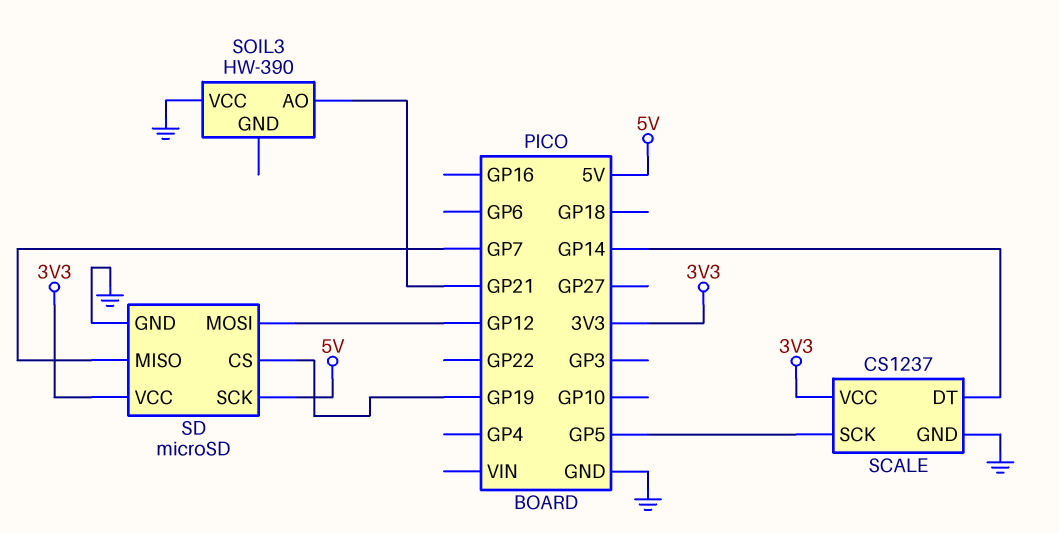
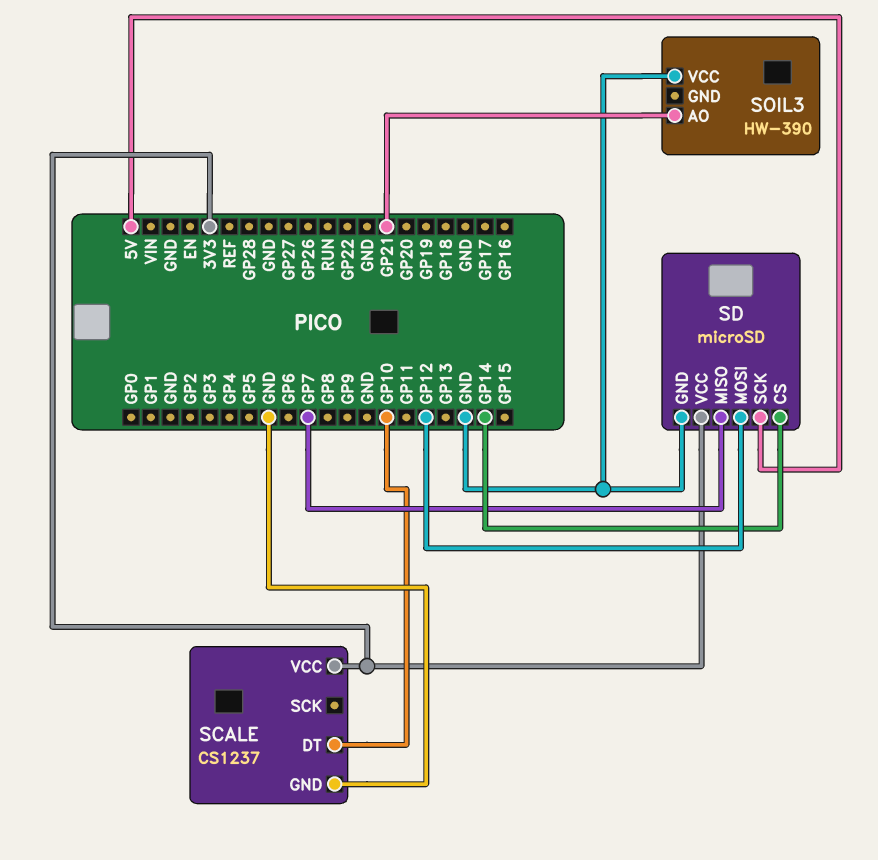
SCALE pin DT: GP14 -> GP10
SCALE pin SCK: GP5 -> none
SD pin CS: GP19 -> GP14

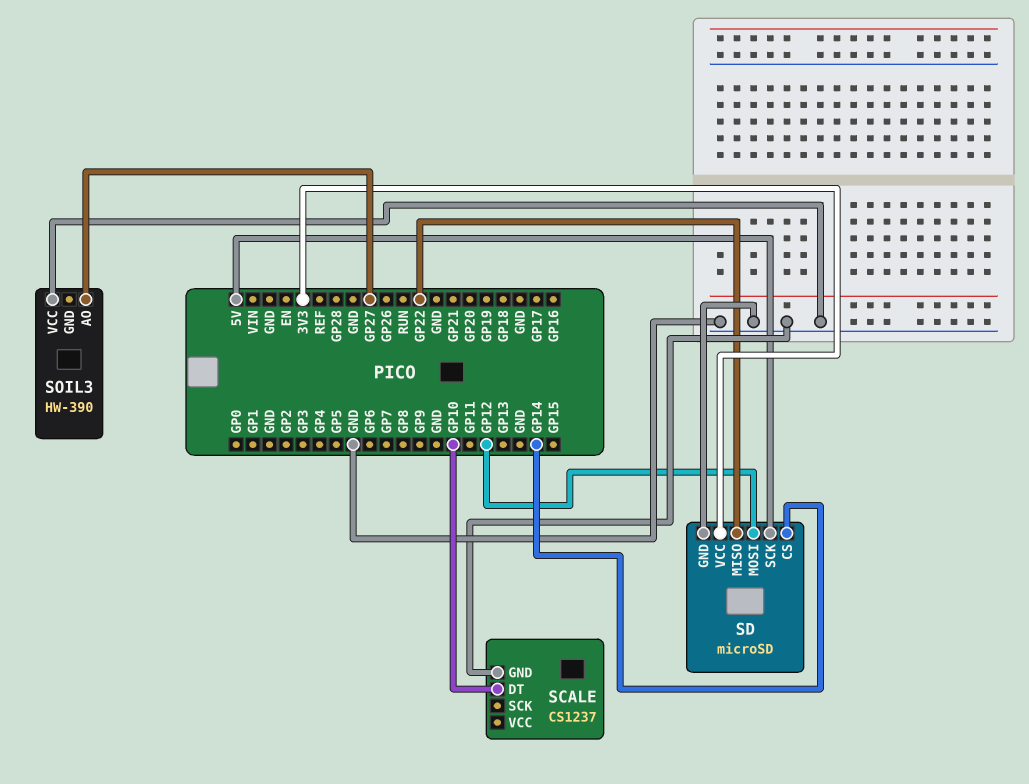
SCALE pin VCC: 3V3 -> none
SD pin MISO: GP7 -> GP22
SOIL3 pin AO: GP21 -> GP27

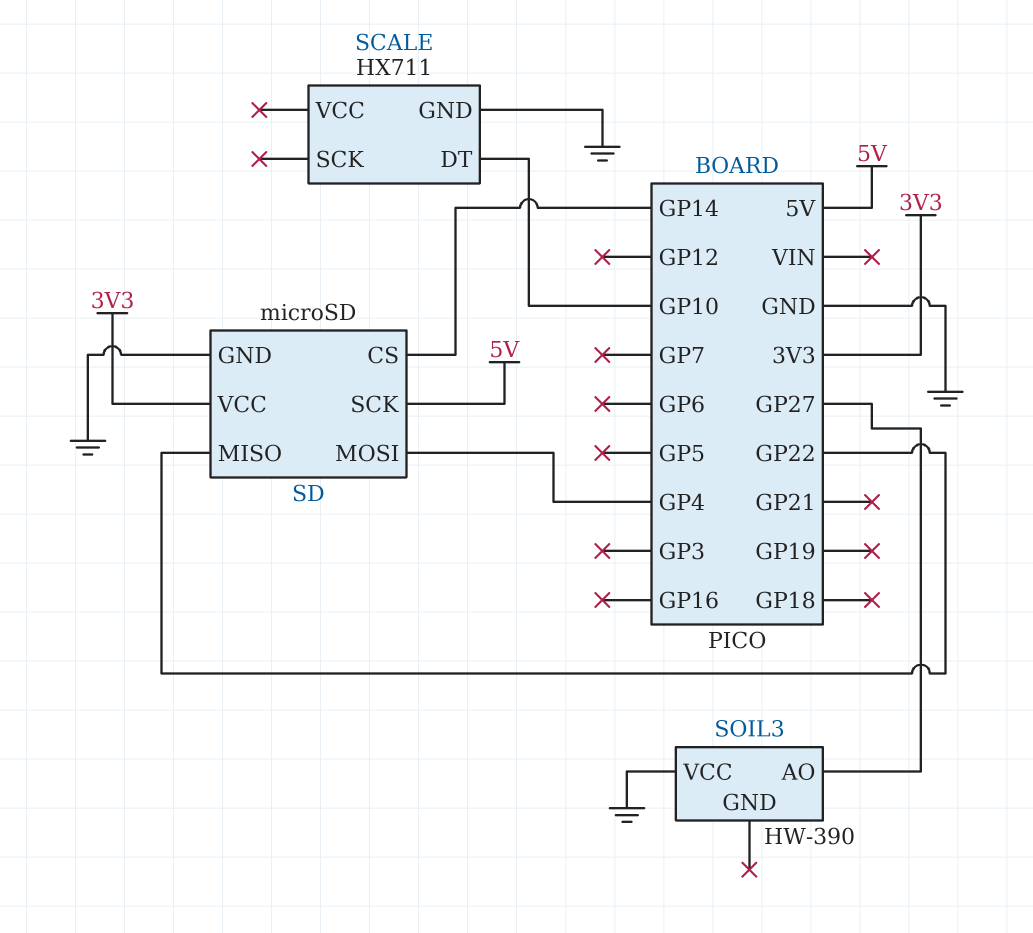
SCALE: CS1237 -> HX711
SD pin MOSI: GP12 -> GP4

